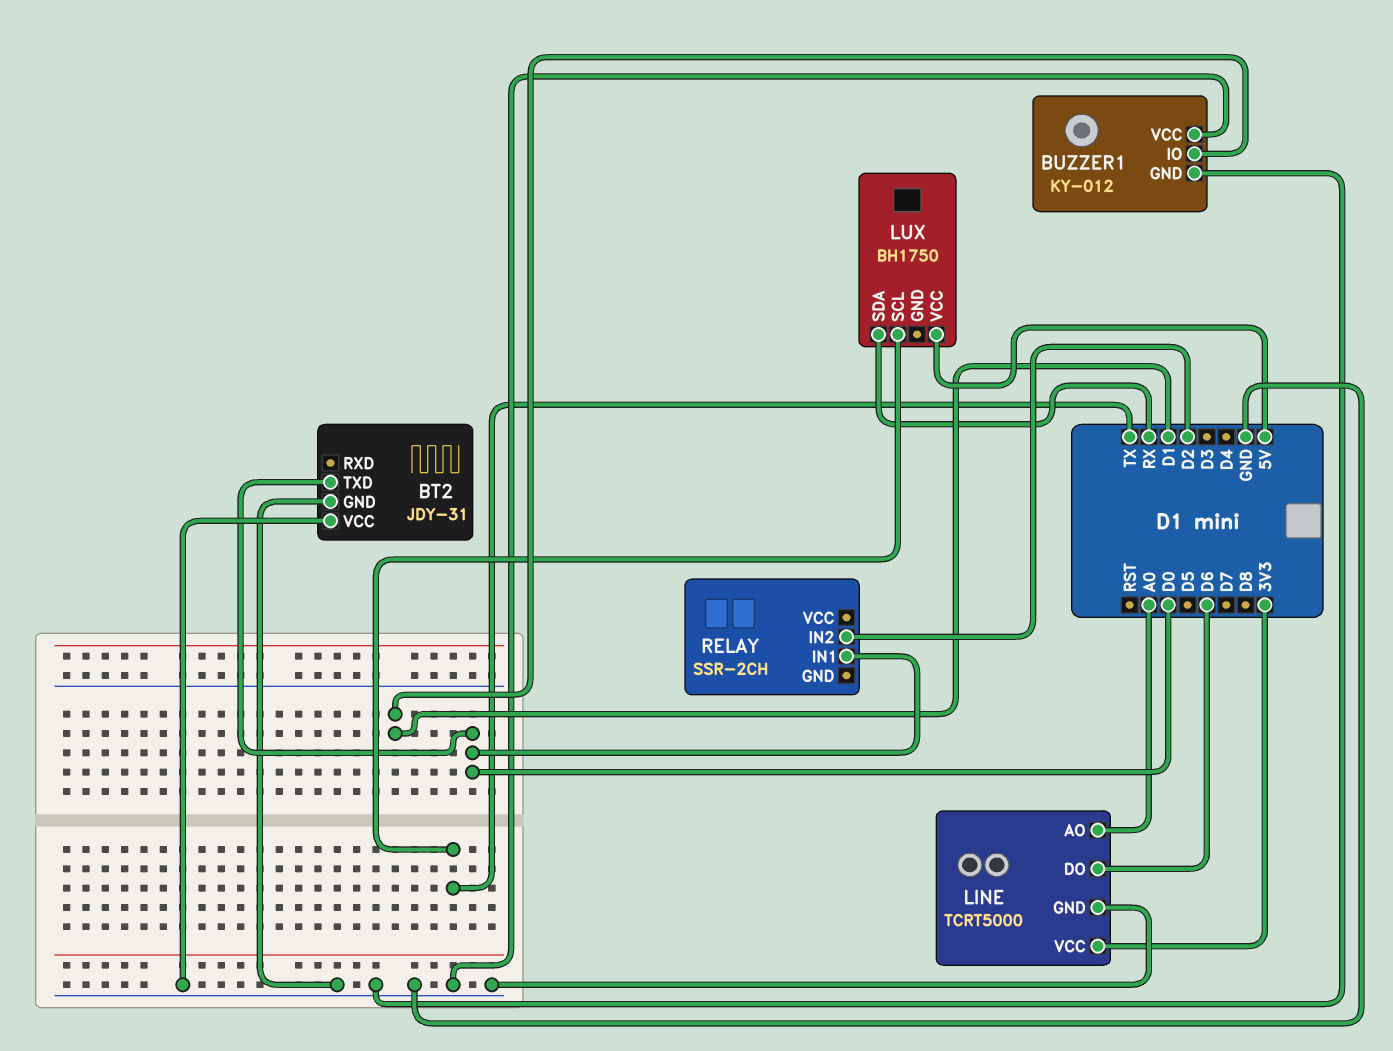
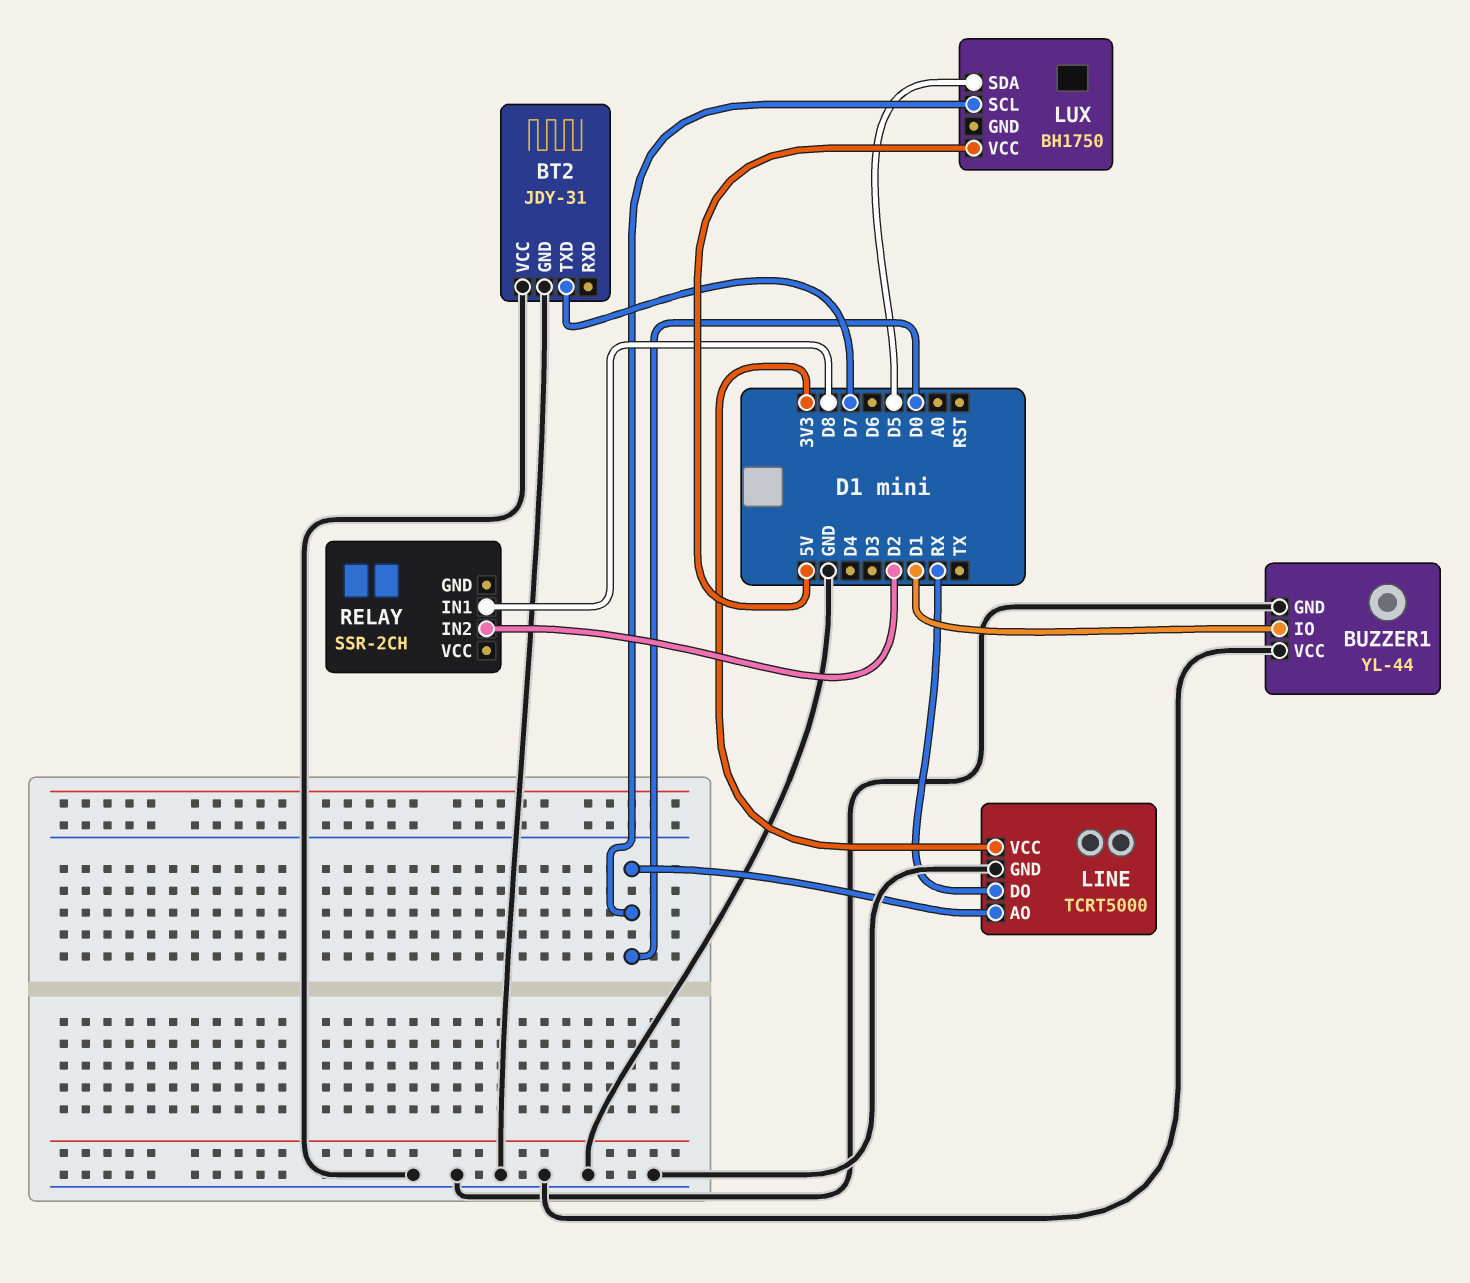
BT2 pin TXD: D0 -> D7
BUZZER1: KY-012 -> YL-44
LINE pin AO: A0 -> D0
LINE pin DO: D6 -> RX
LUX pin SCL: TX -> D0
LUX pin SDA: RX -> D5
RELAY pin IN1: D0 -> D8

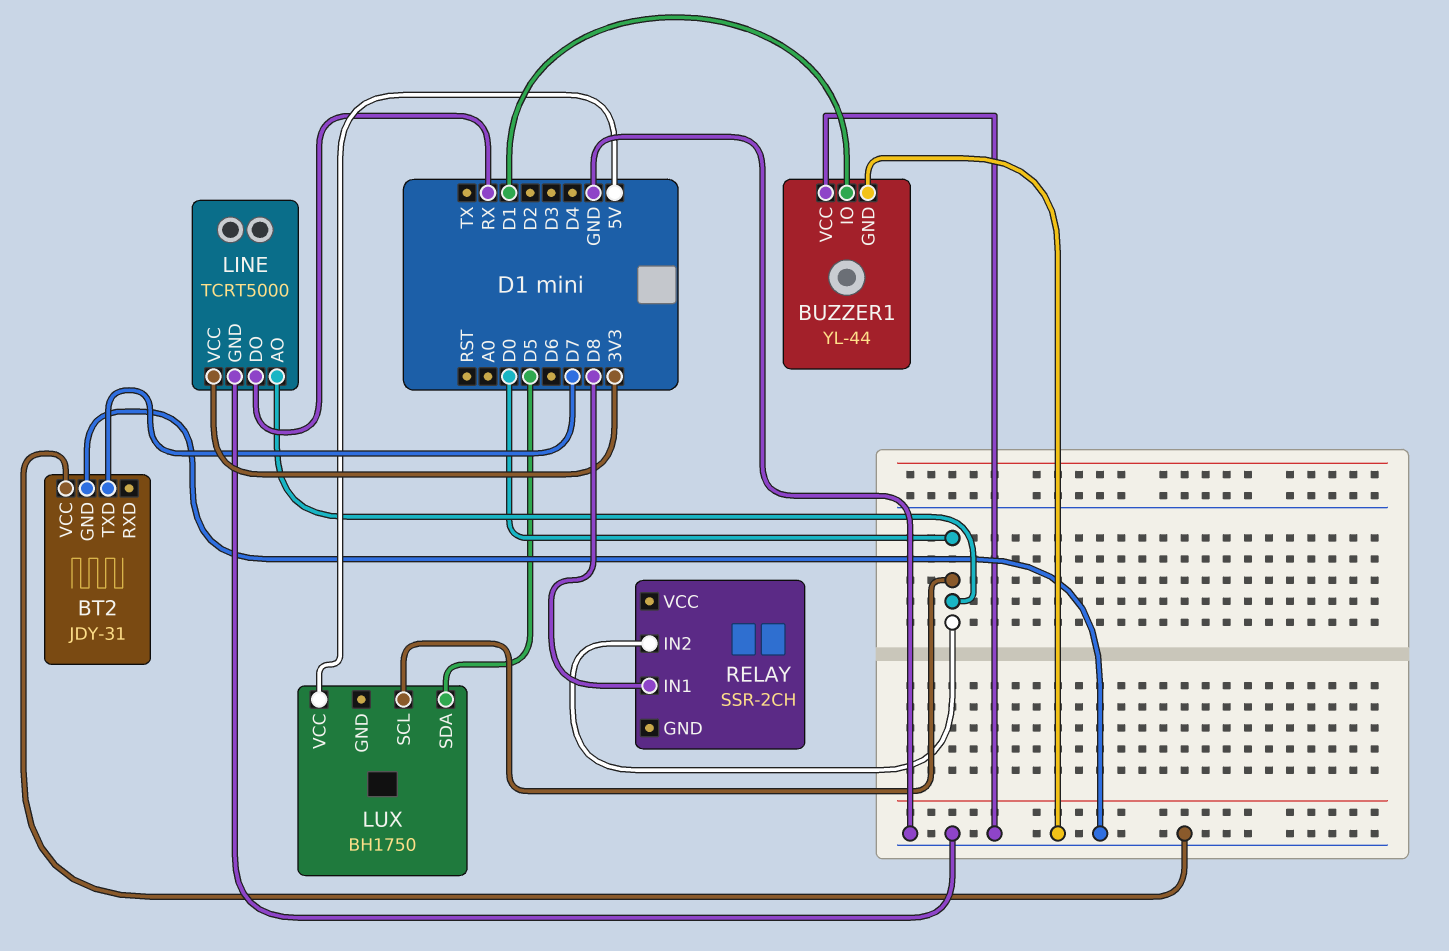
RELAY pin IN2: D2 -> D0

